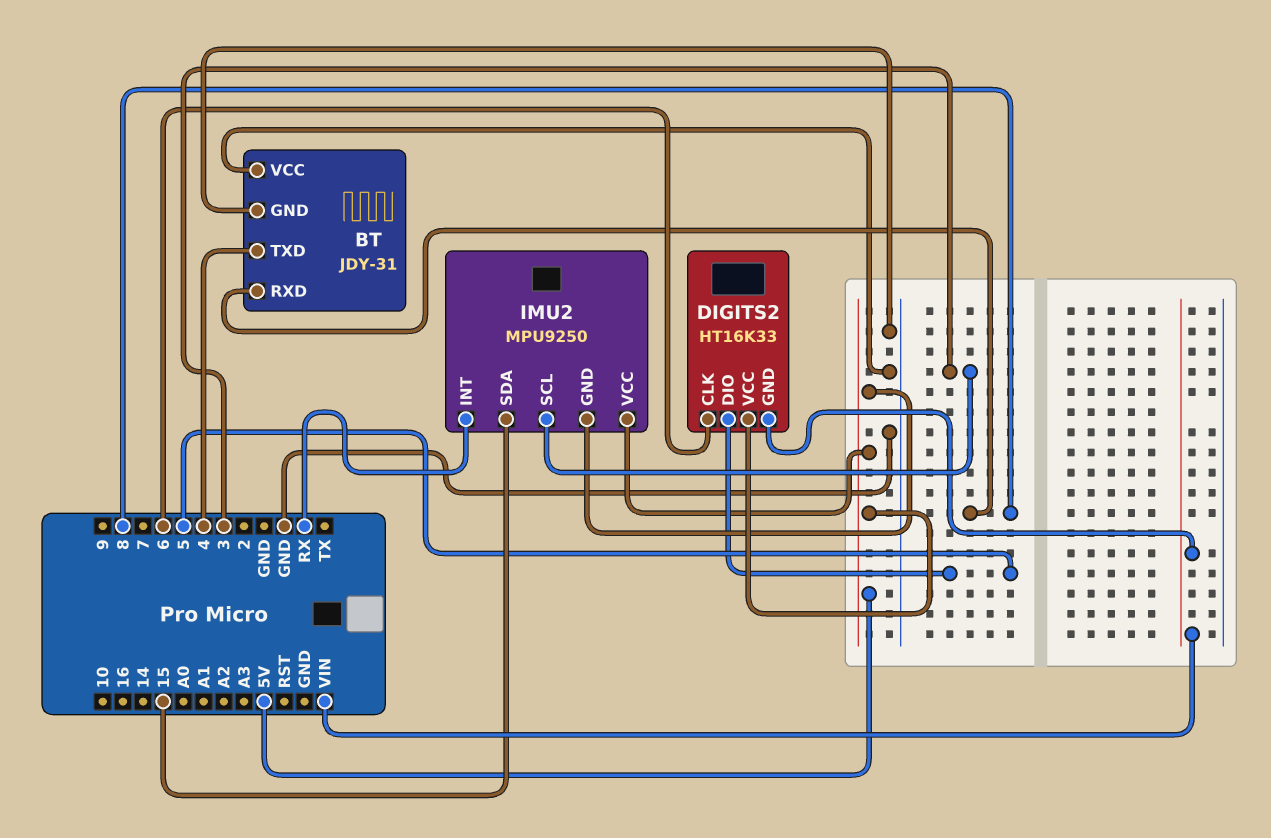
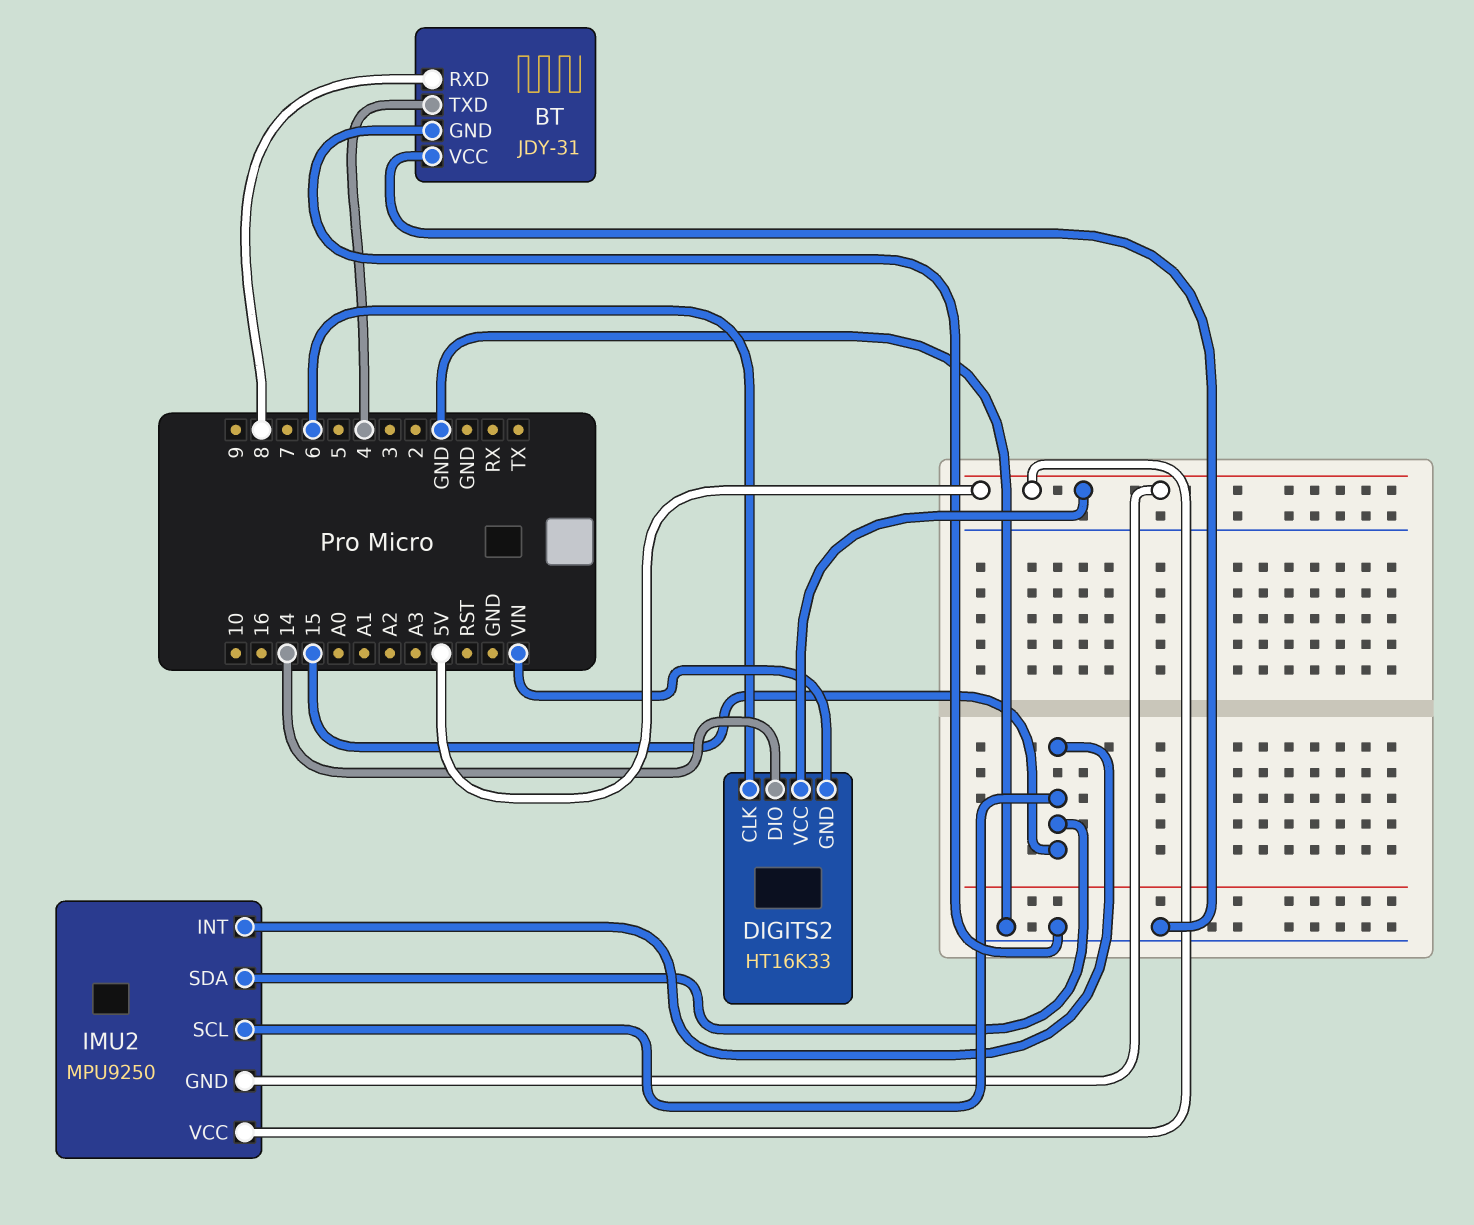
DIGITS2 pin DIO: 5 -> 14
IMU2 pin INT: RX -> 15
IMU2 pin SCL: 3 -> 15

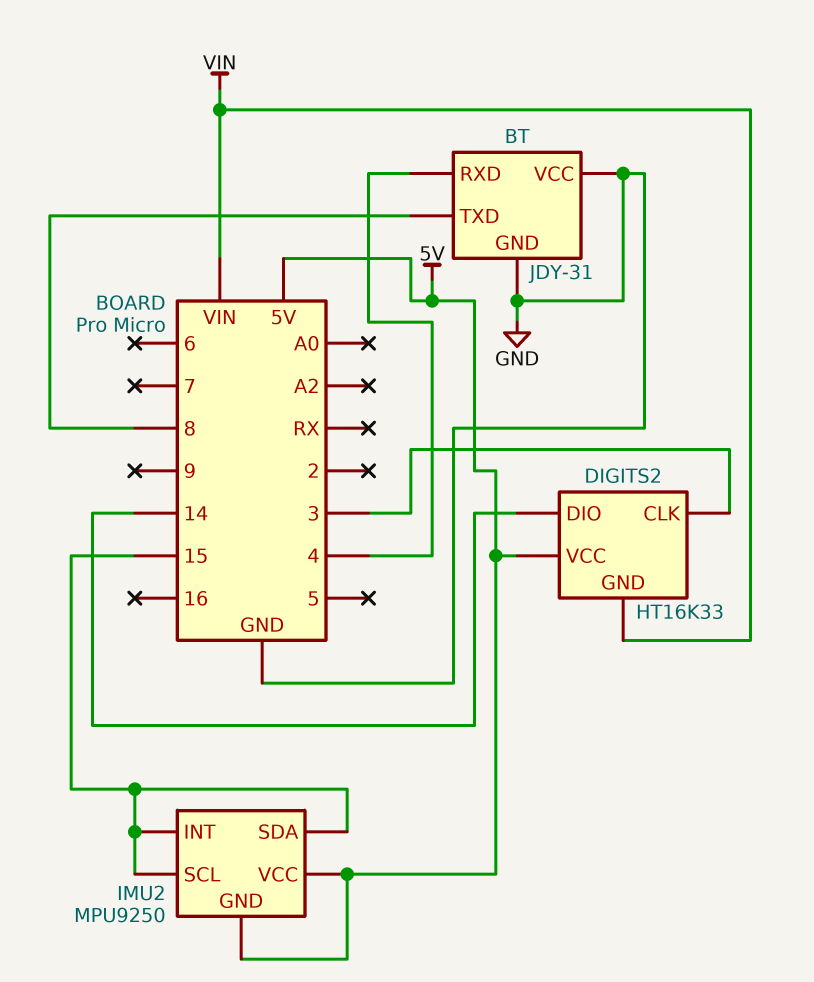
BT pin RXD: 8 -> 4
BT pin TXD: 4 -> 8
DIGITS2 pin CLK: 6 -> 3

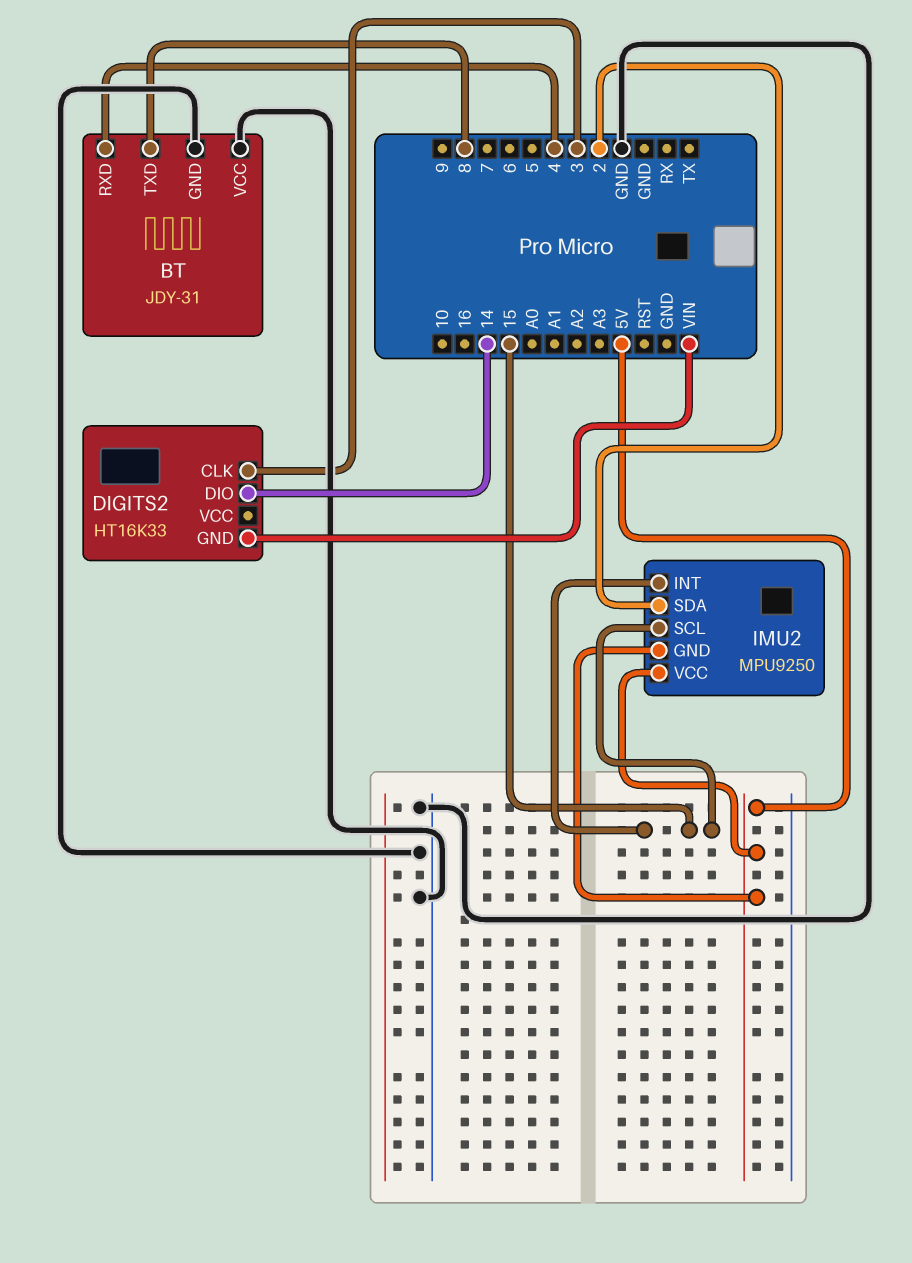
DIGITS2 pin VCC: 5V -> none
IMU2 pin SDA: 15 -> 2

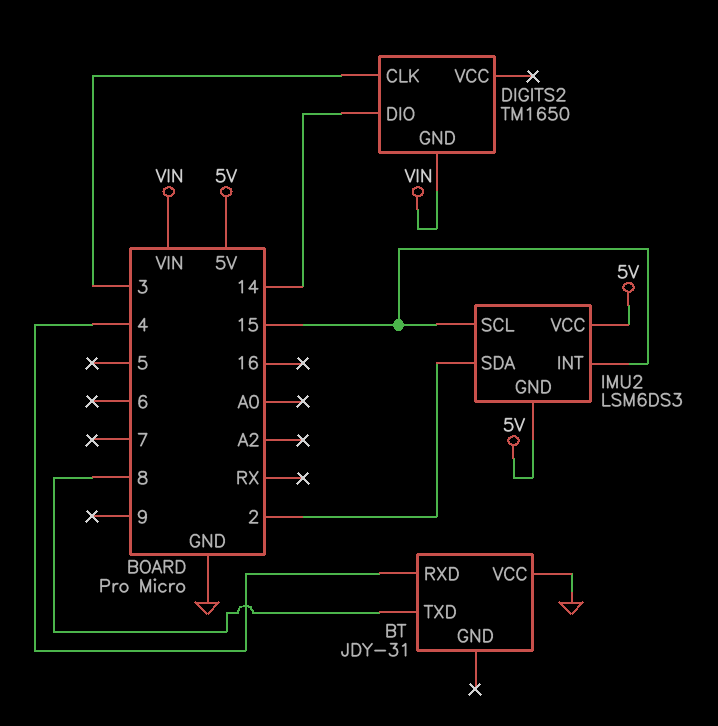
BT pin GND: GND -> none
DIGITS2: HT16K33 -> TM1650
IMU2: MPU9250 -> LSM6DS3

